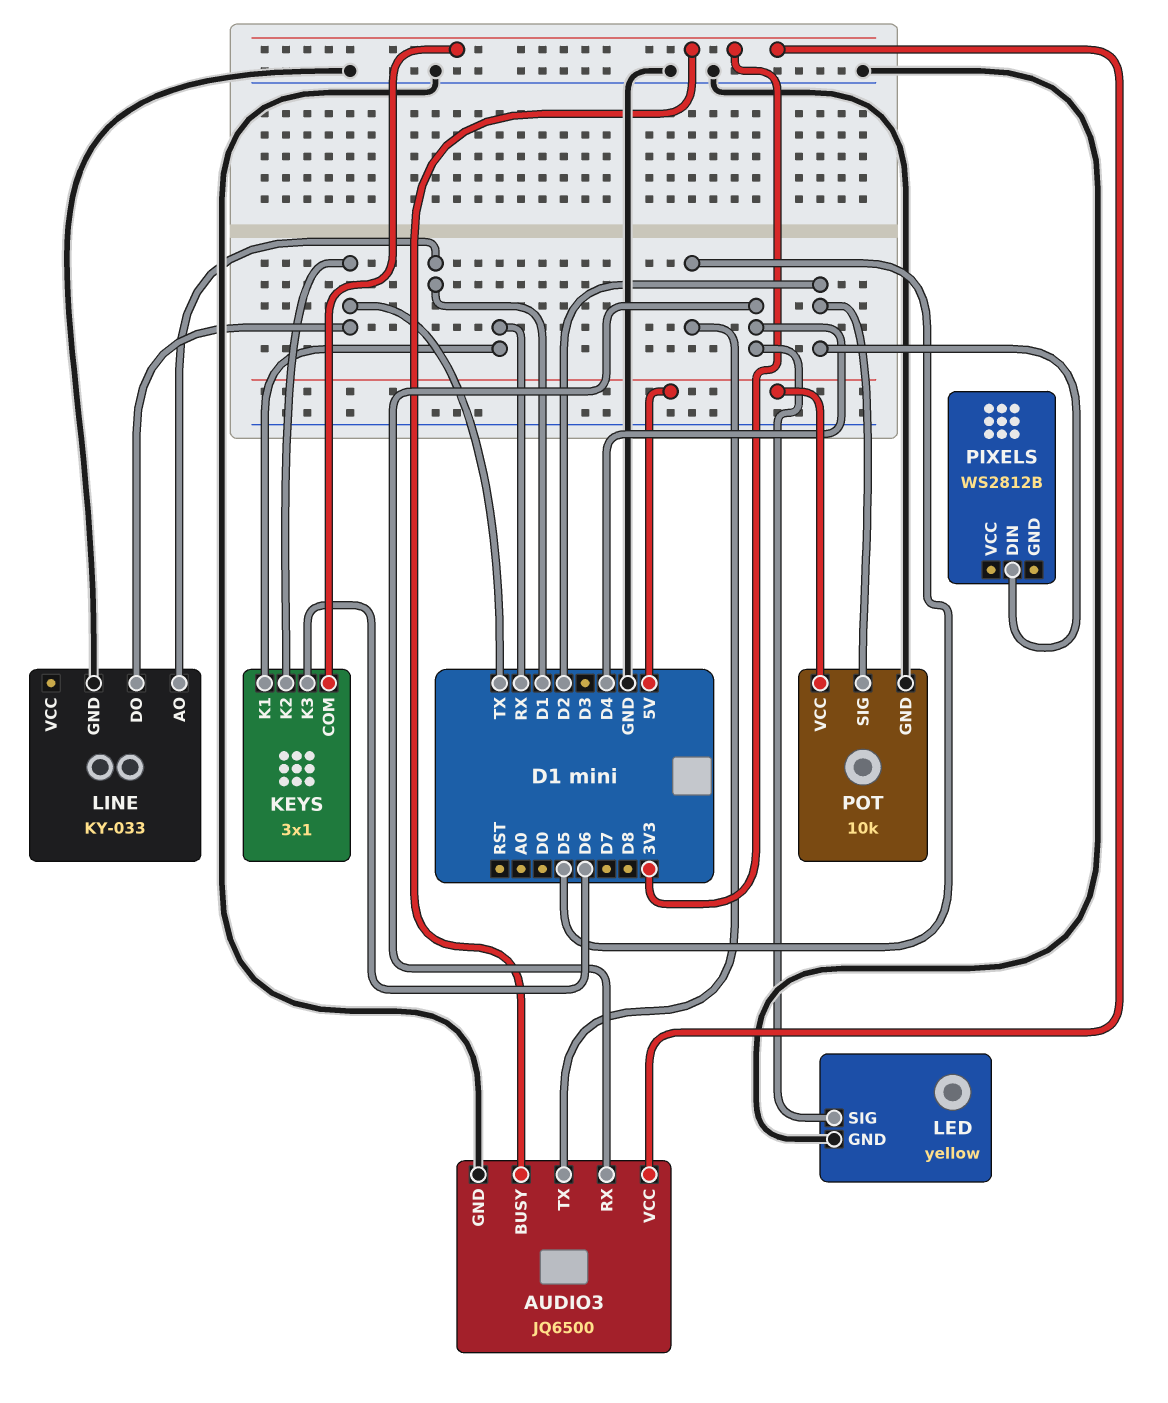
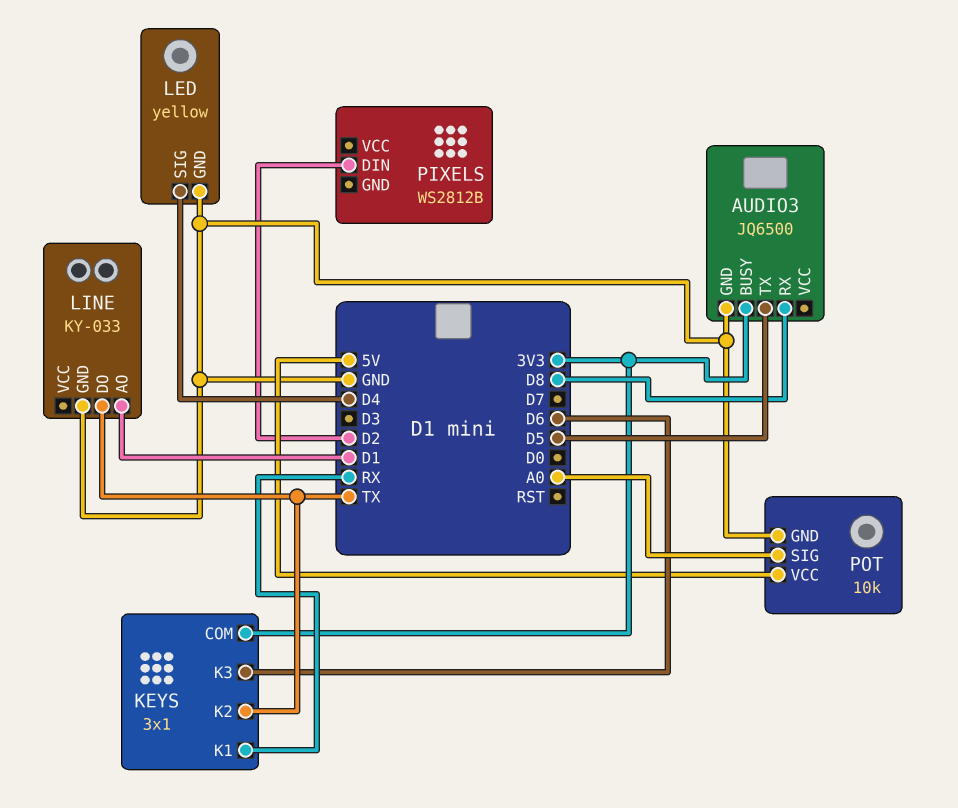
AUDIO3 pin RX: D4 -> D8
AUDIO3 pin VCC: 3V3 -> none
POT pin SIG: D2 -> A0

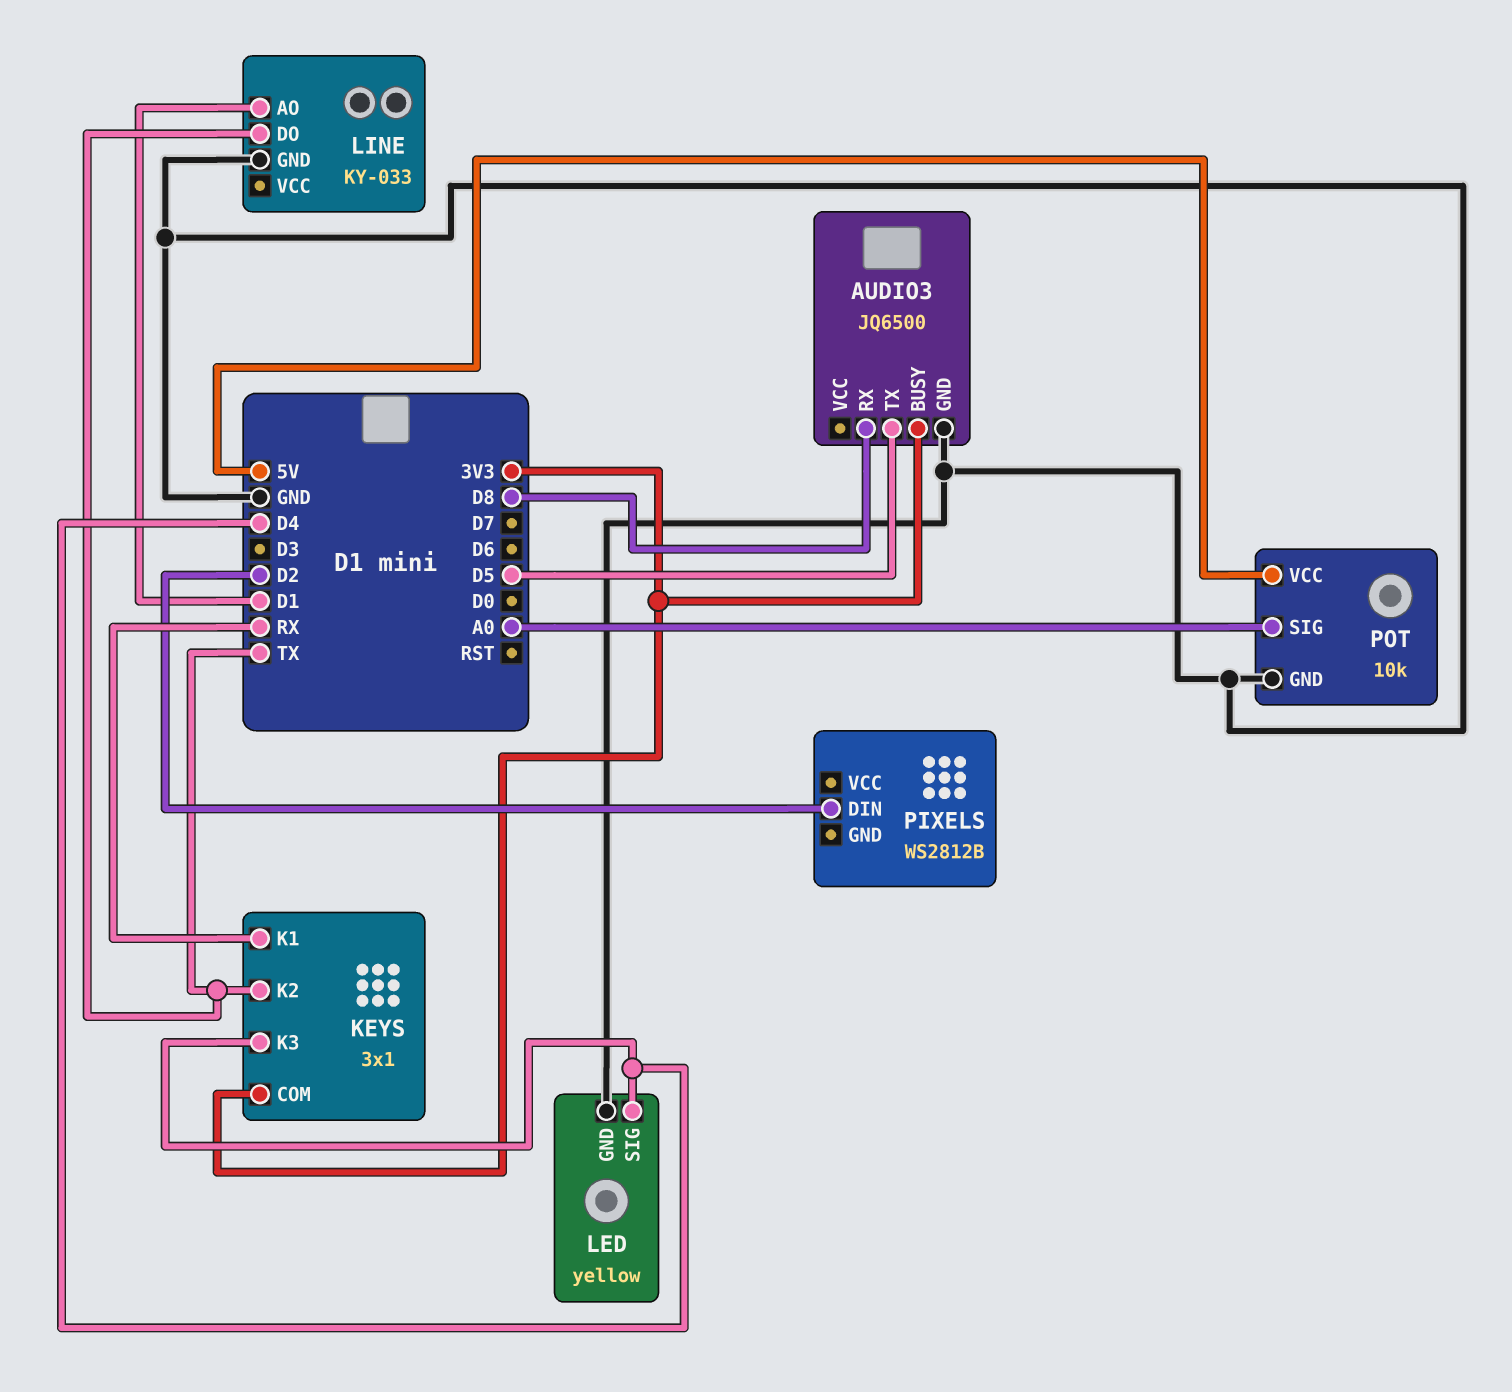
KEYS pin K3: D6 -> D4

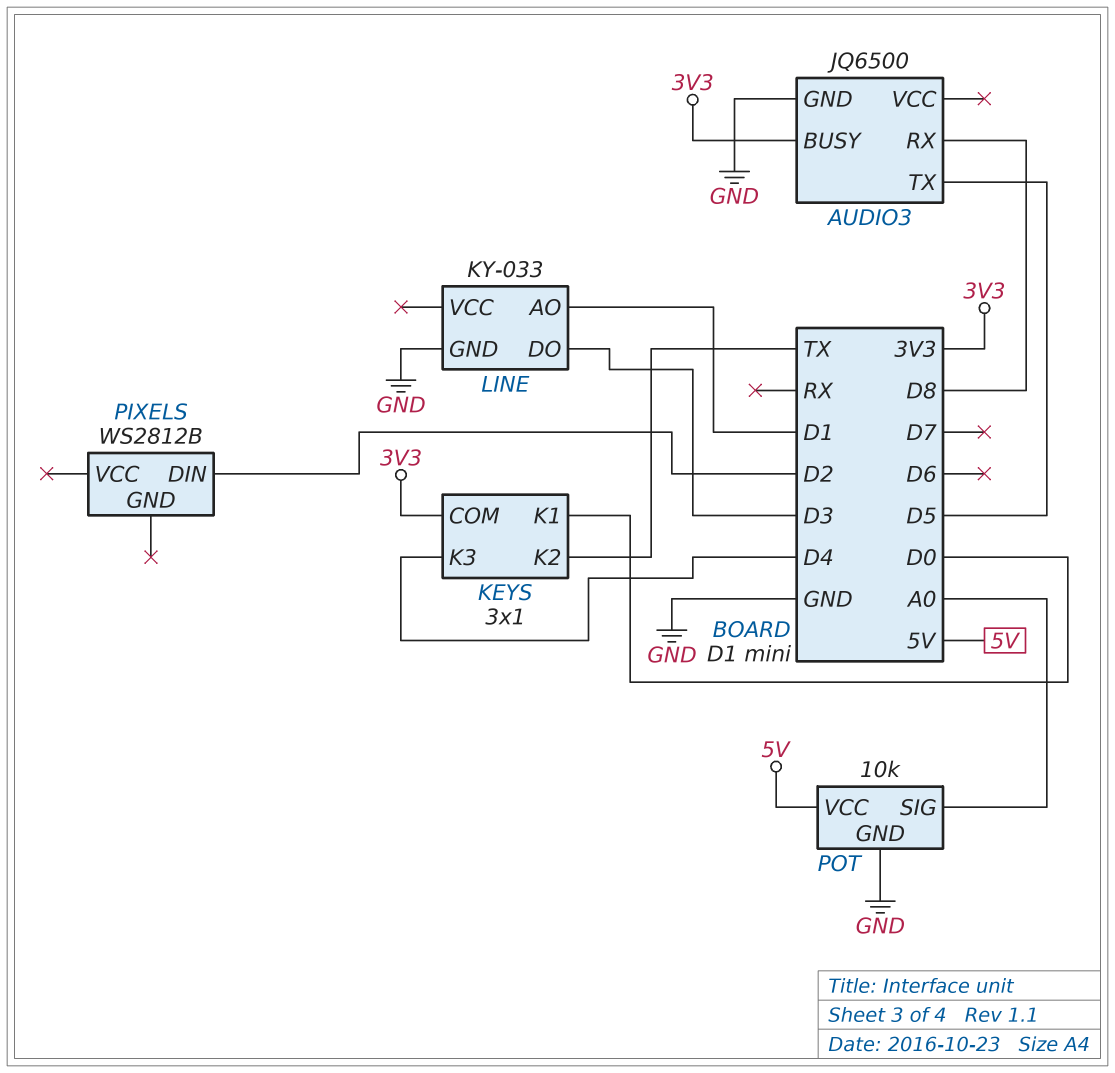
KEYS pin K1: RX -> D0
LED: yellow -> none
LED pin GND: GND -> none
LED pin SIG: D4 -> none
LINE pin DO: TX -> D3

